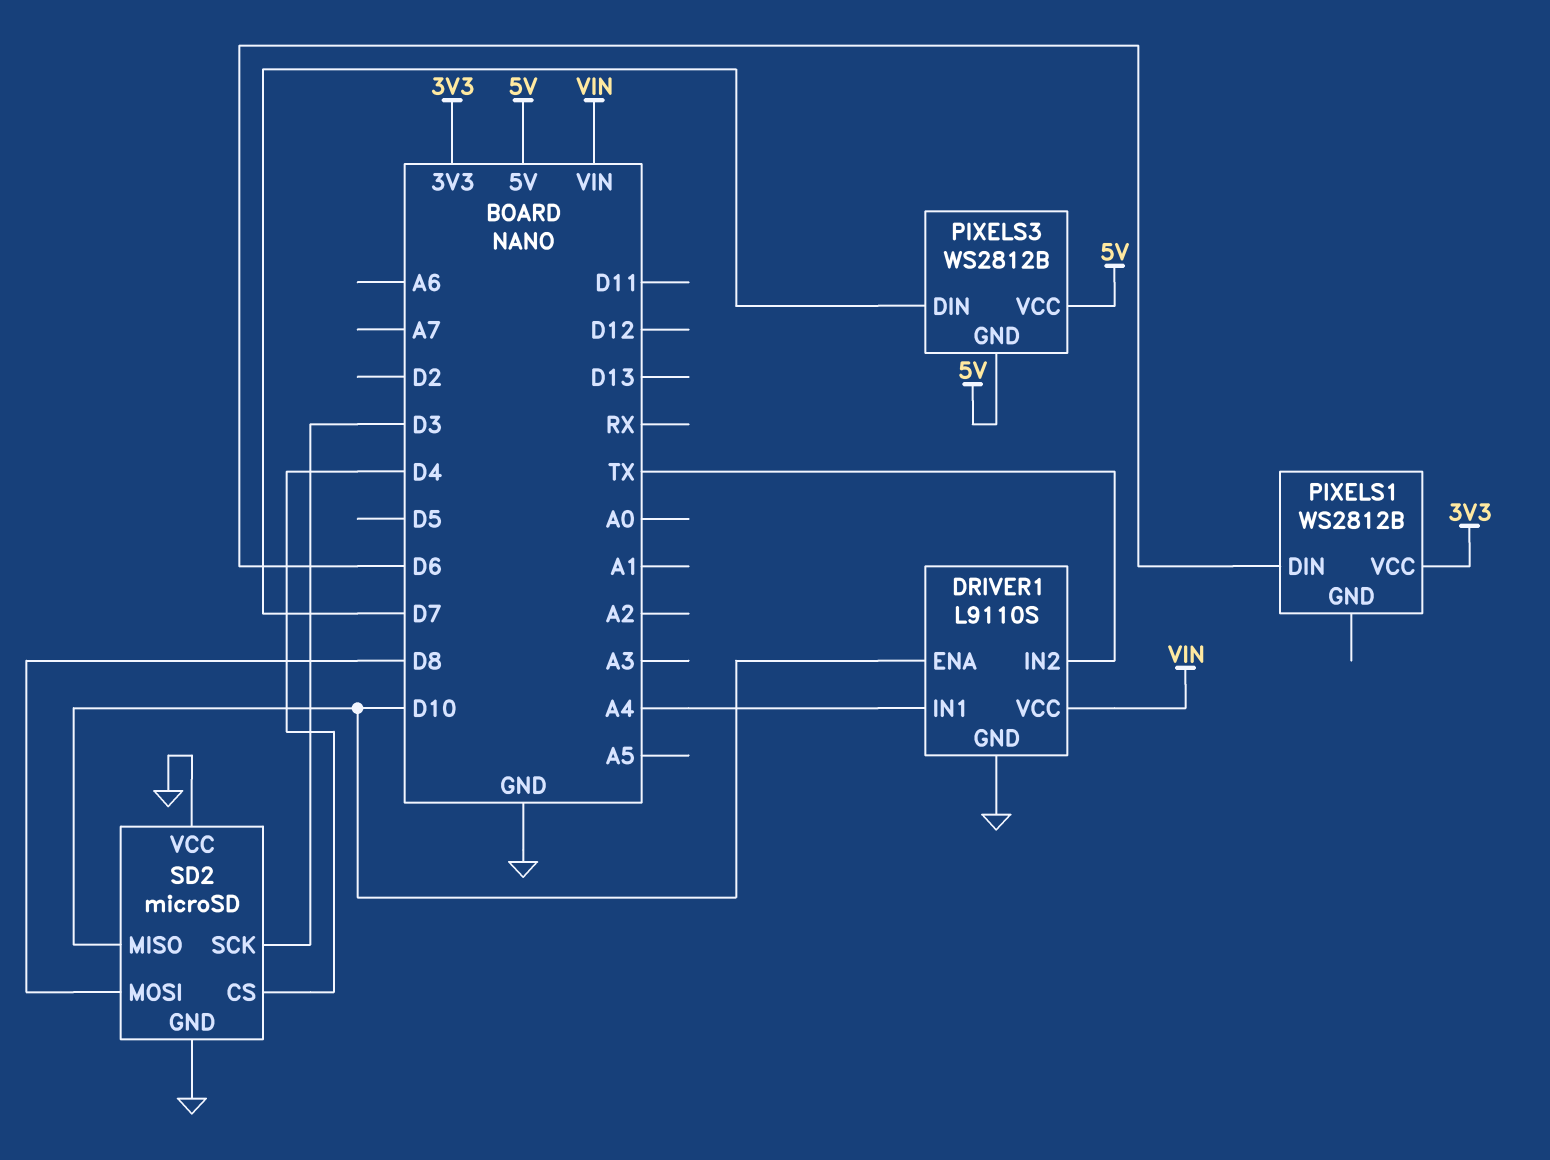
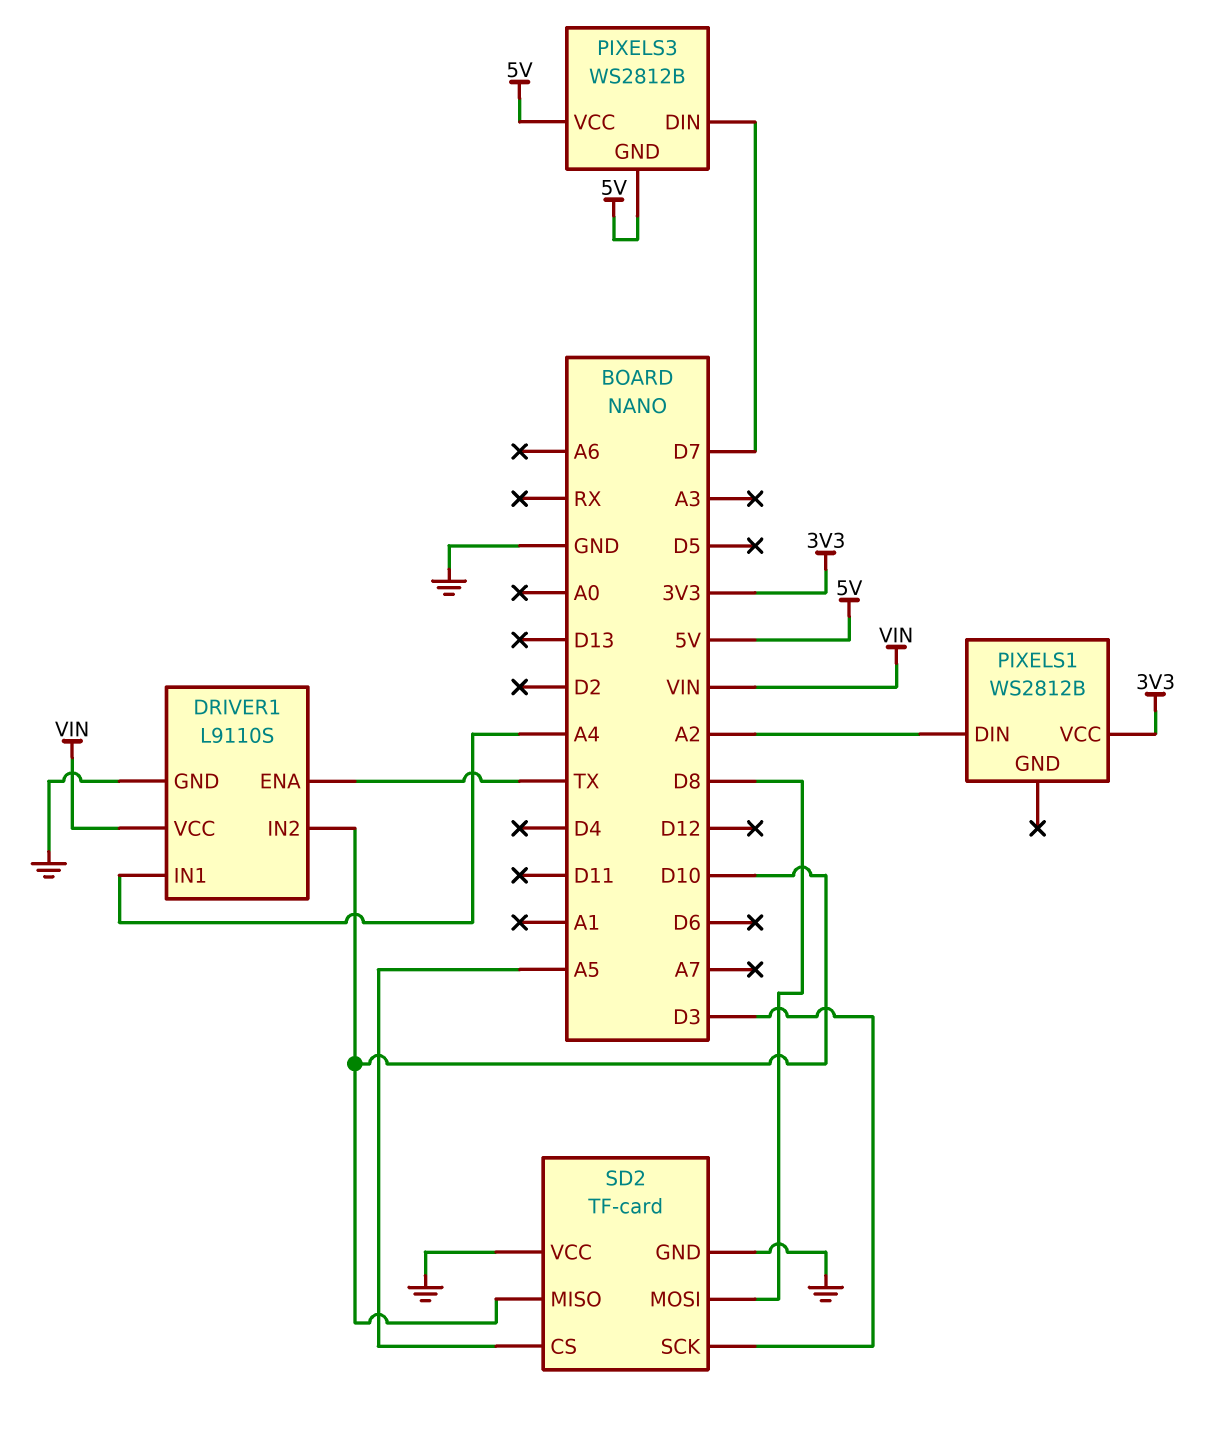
DRIVER1 pin ENA: D10 -> TX
DRIVER1 pin IN2: TX -> D10
PIXELS1 pin DIN: D6 -> A2
SD2: microSD -> TF-card
SD2 pin CS: D4 -> A5

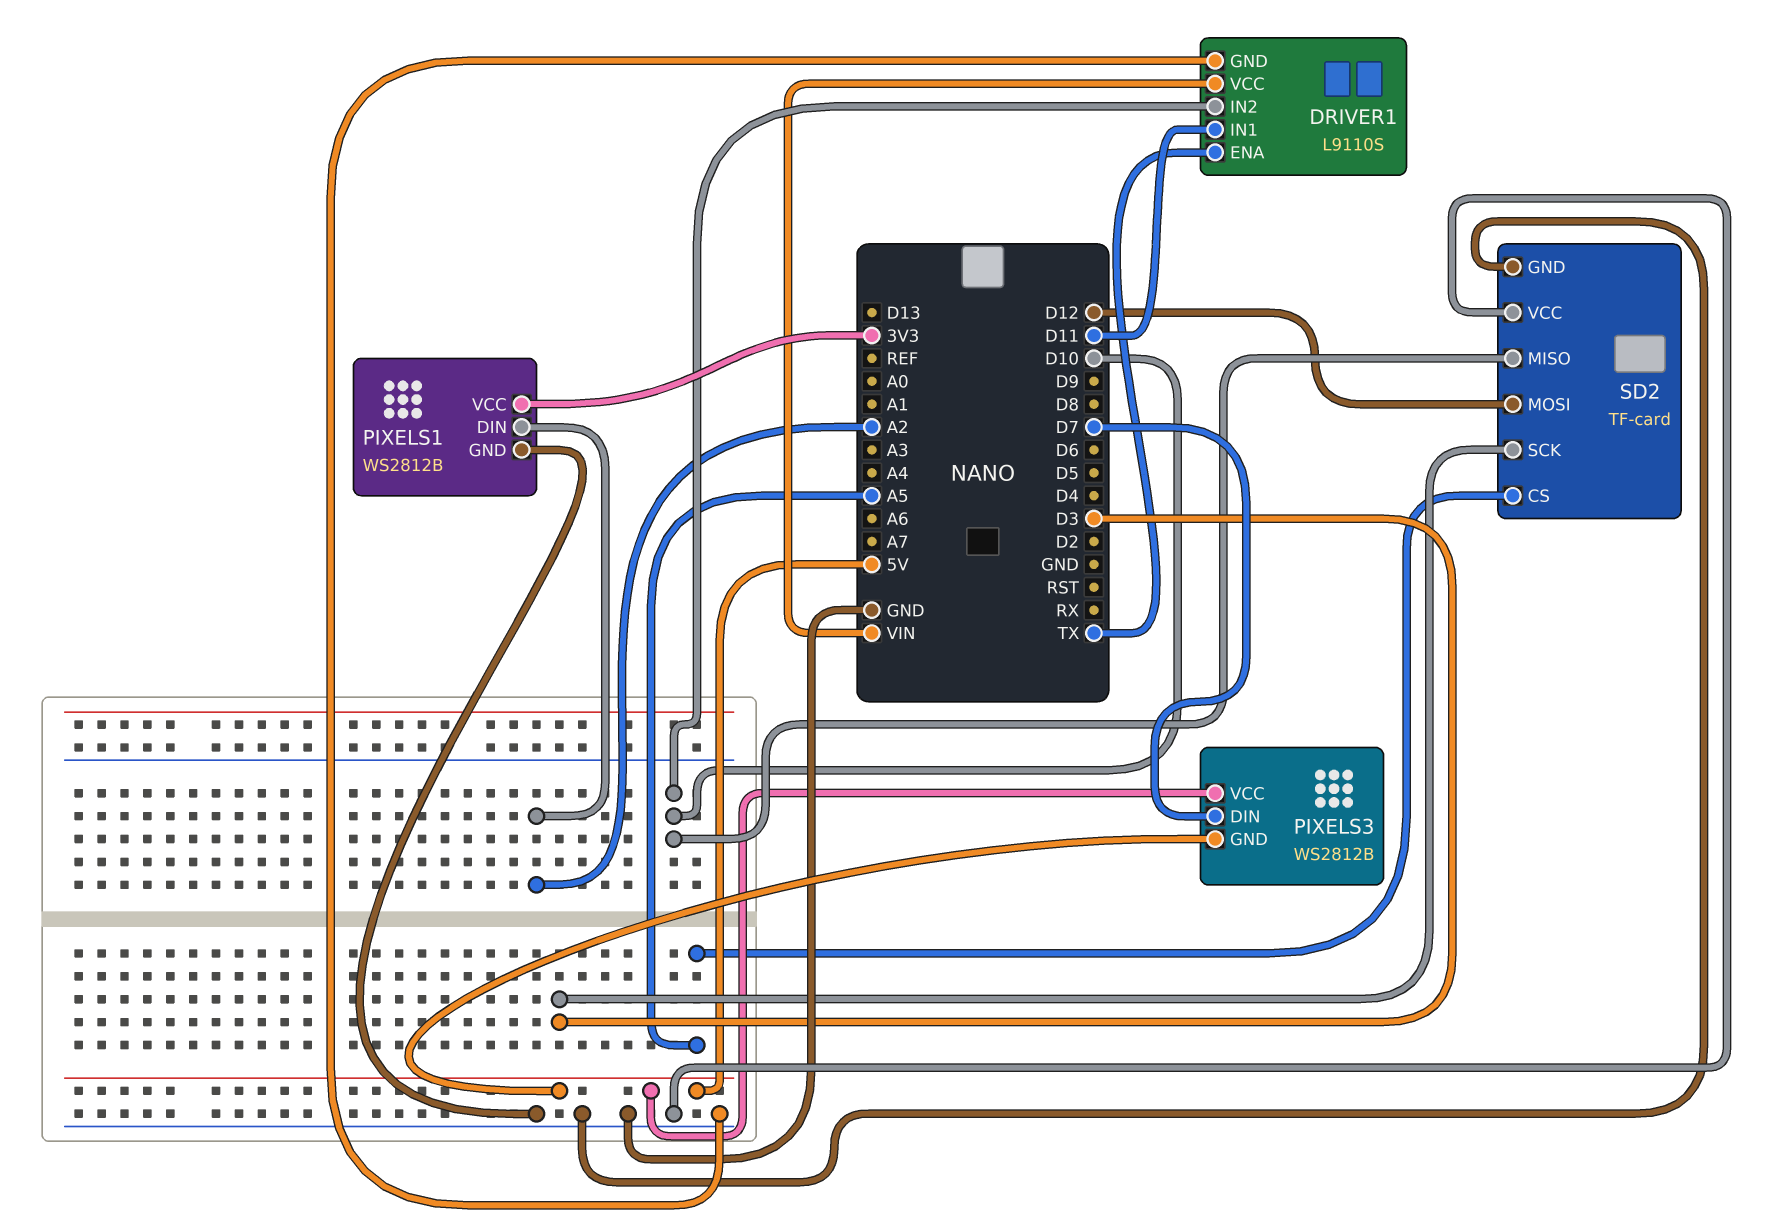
DRIVER1 pin IN1: A4 -> D11
PIXELS1 pin GND: none -> GND
SD2 pin MOSI: D8 -> D12

